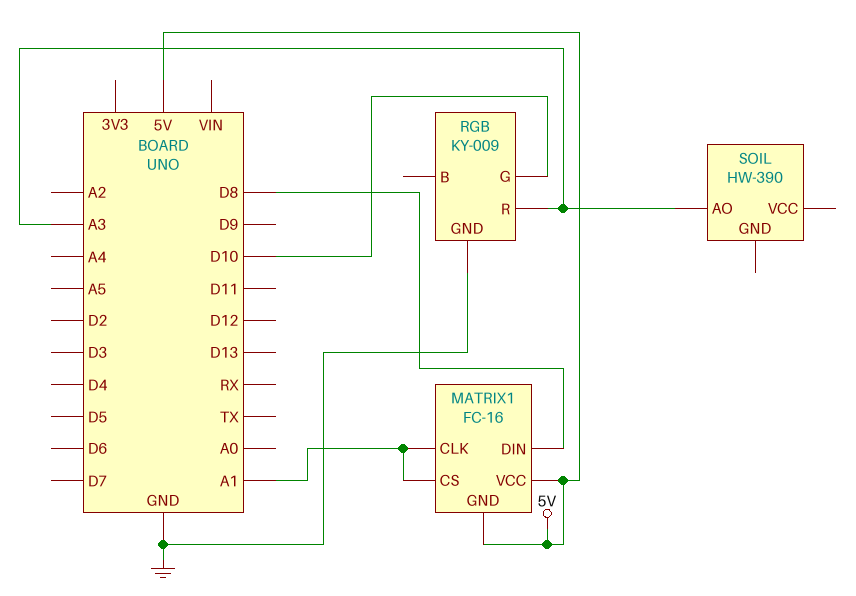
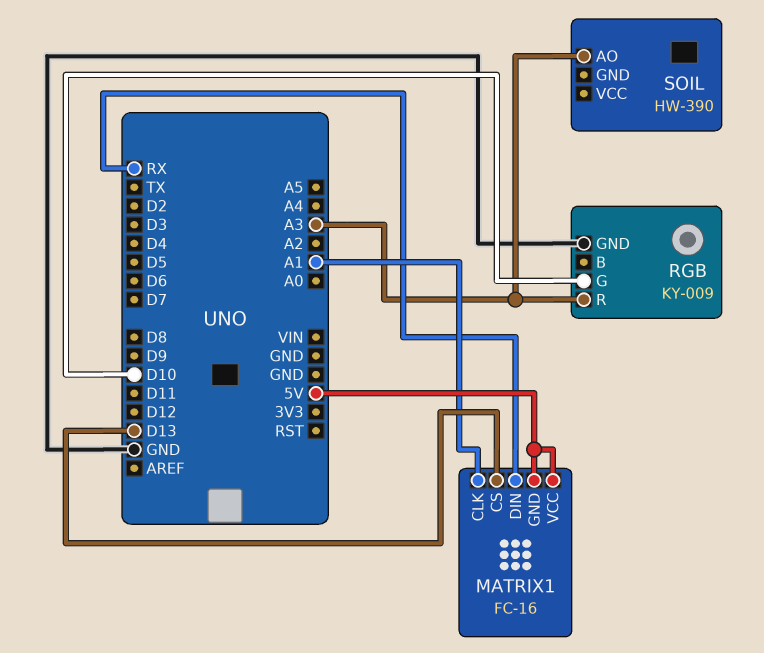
MATRIX1 pin CS: A1 -> D13
MATRIX1 pin DIN: D8 -> RX

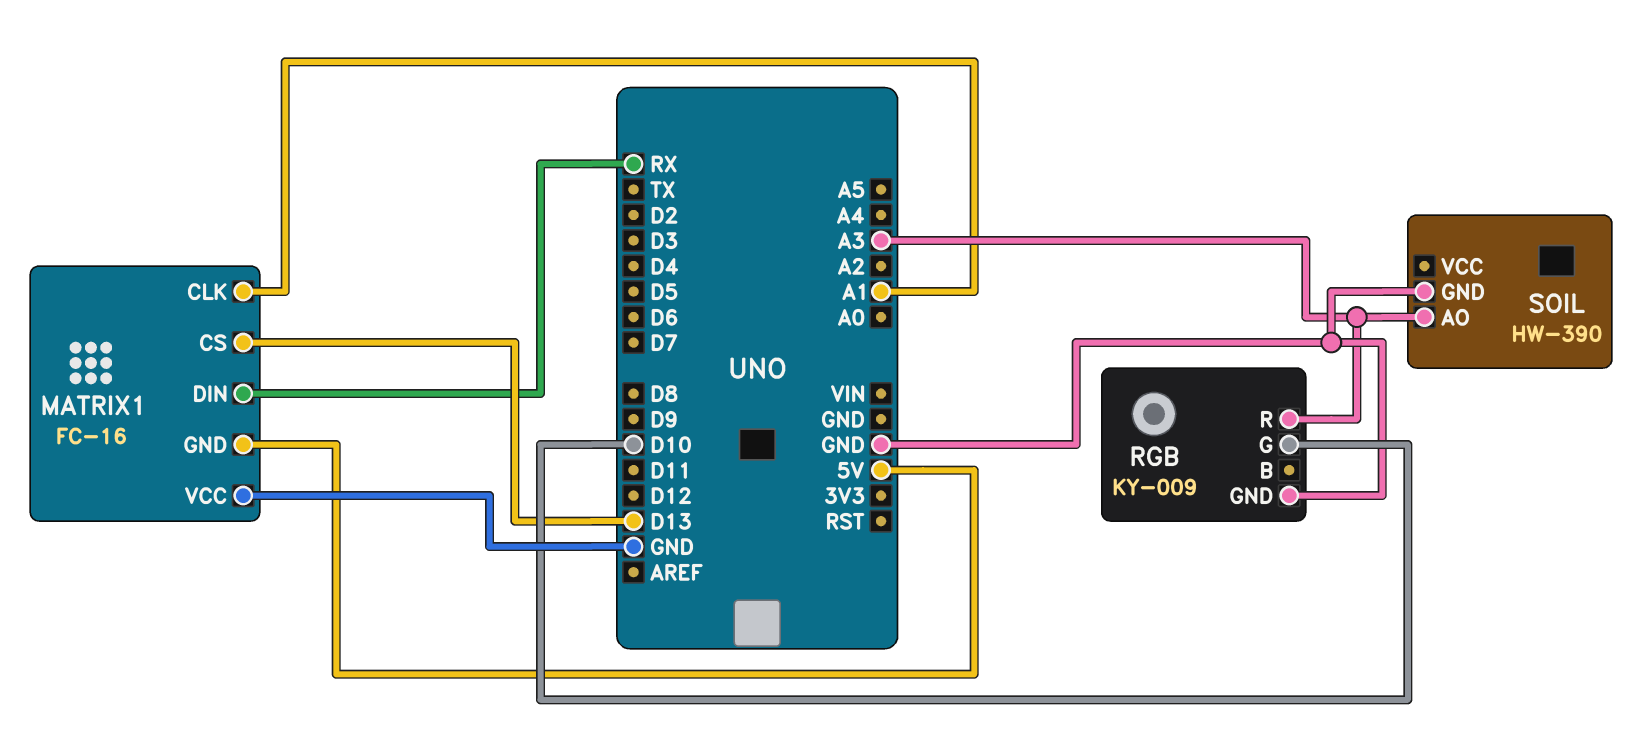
MATRIX1 pin VCC: 5V -> GND
SOIL pin GND: none -> GND

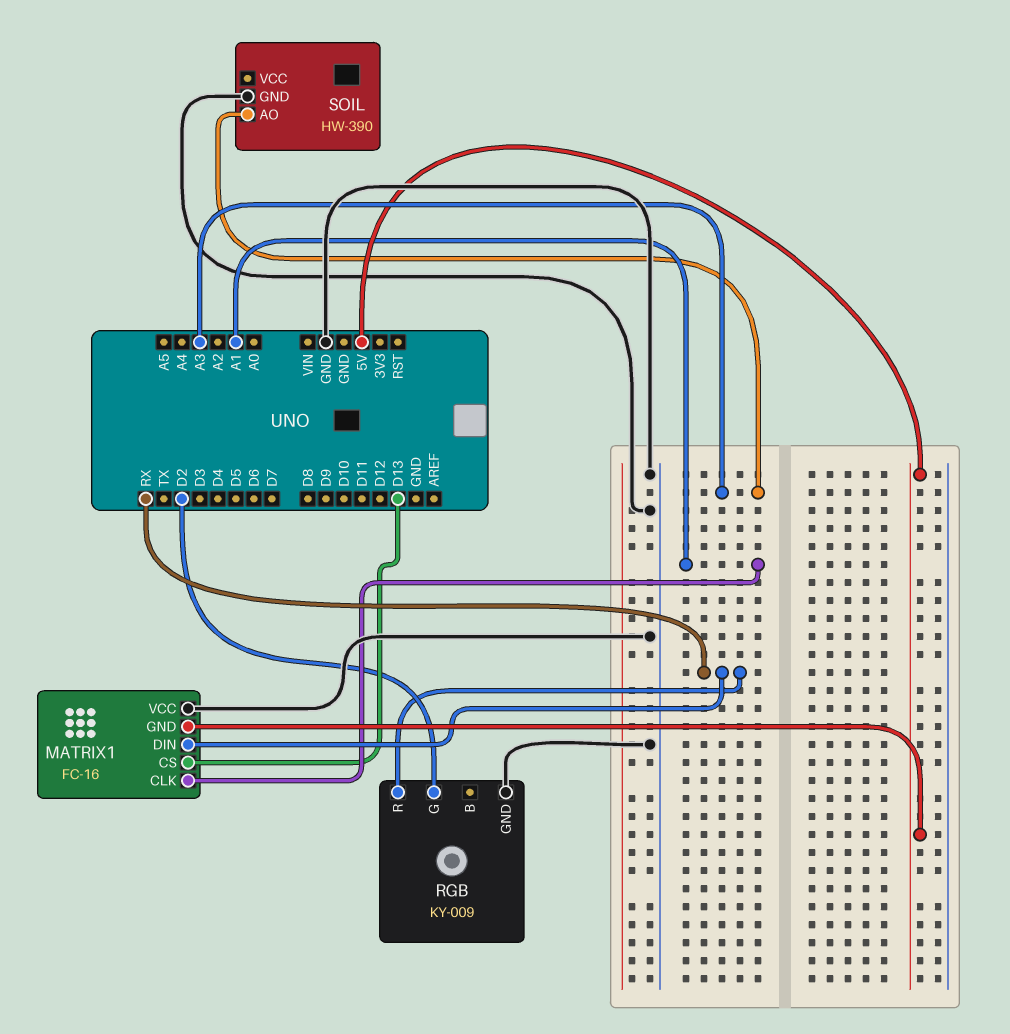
RGB pin G: D10 -> D2
RGB pin R: A3 -> RX

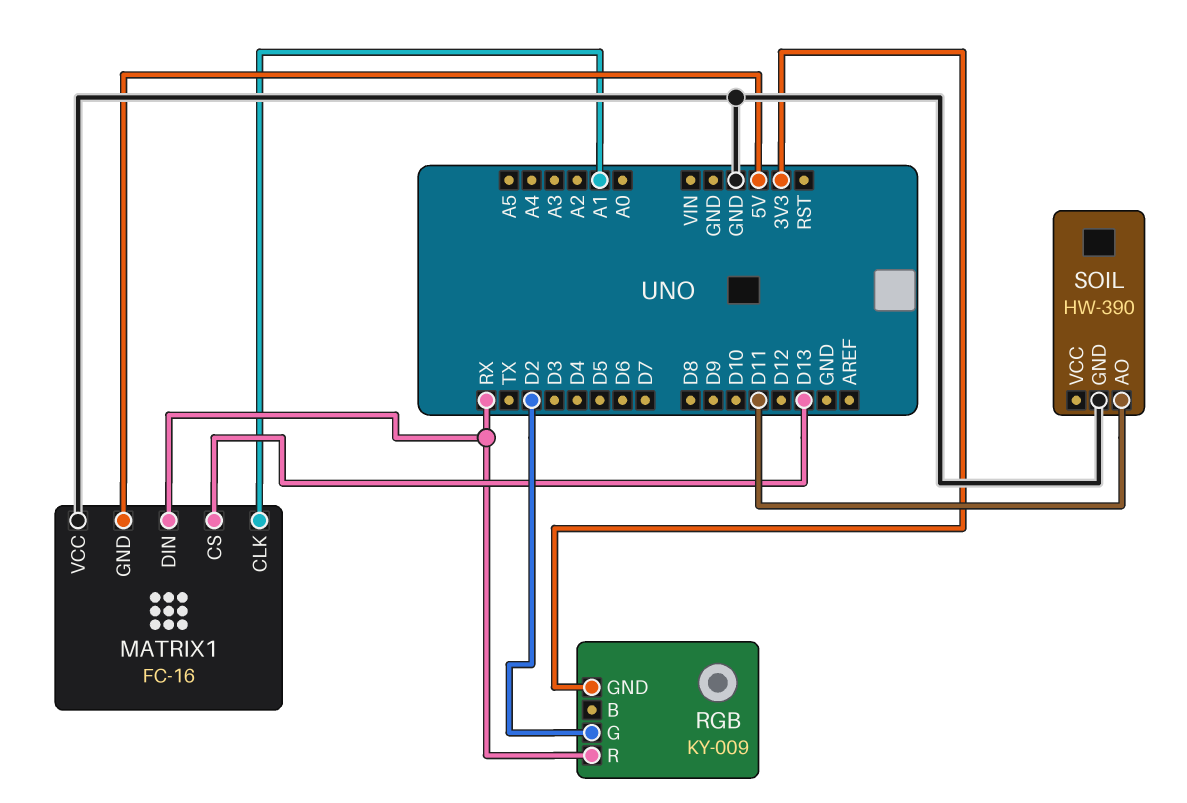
RGB pin GND: GND -> 3V3
SOIL pin AO: A3 -> D11

